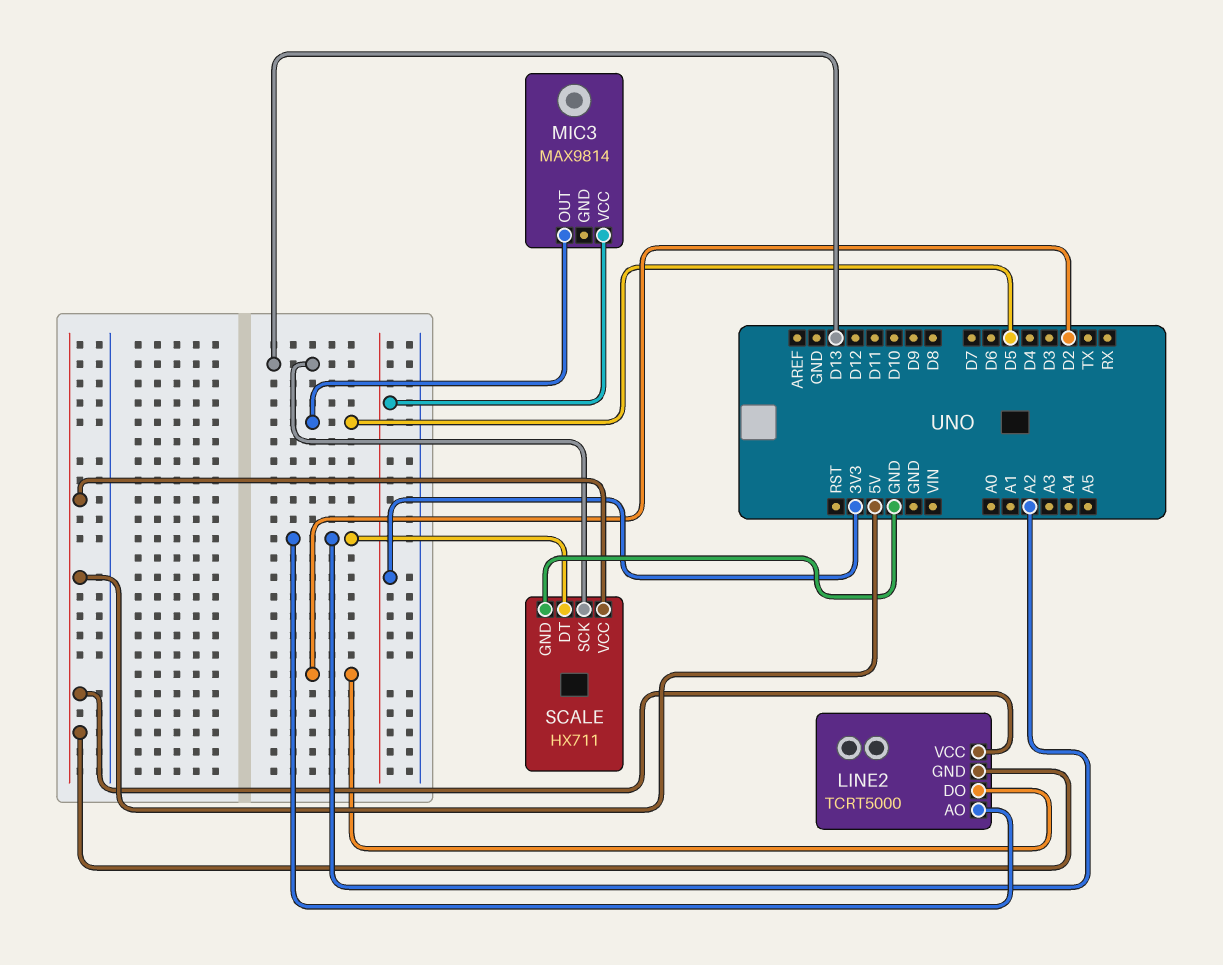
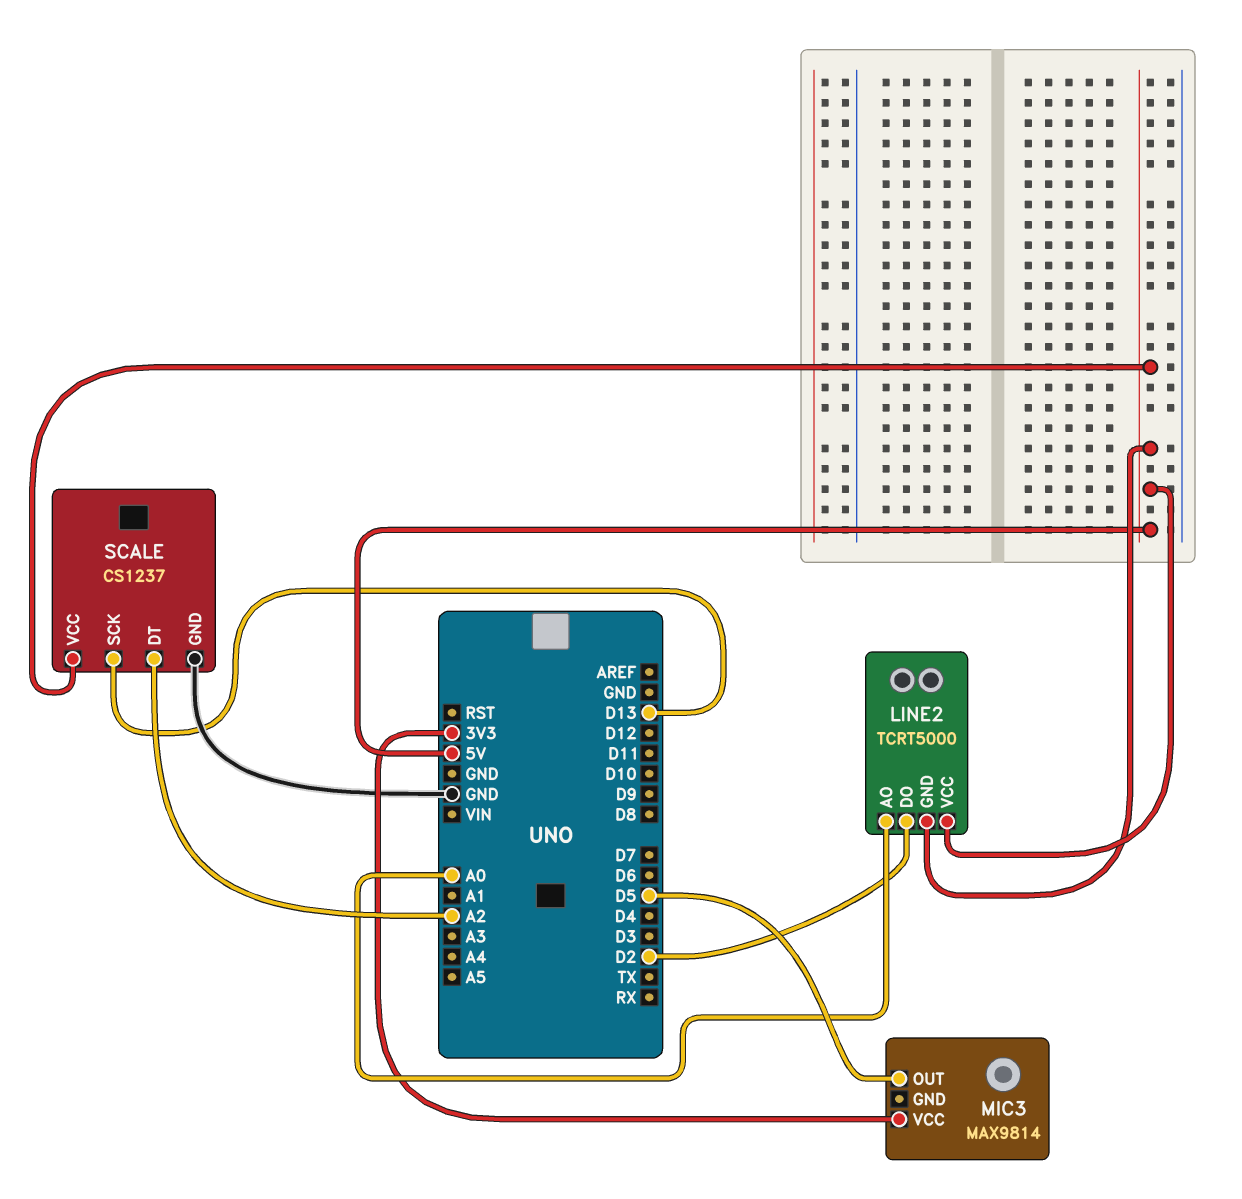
LINE2 pin AO: A2 -> A0
SCALE: HX711 -> CS1237

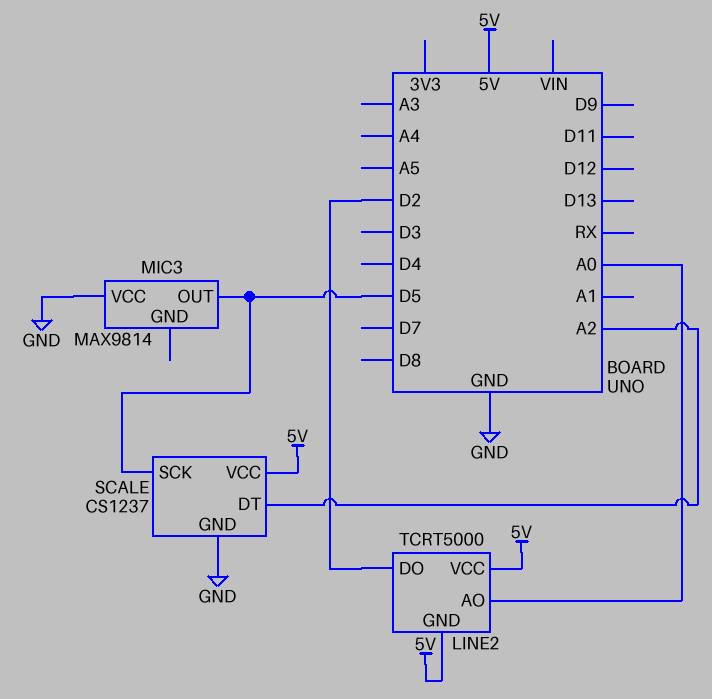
MIC3 pin VCC: 3V3 -> GND
SCALE pin SCK: D13 -> D5

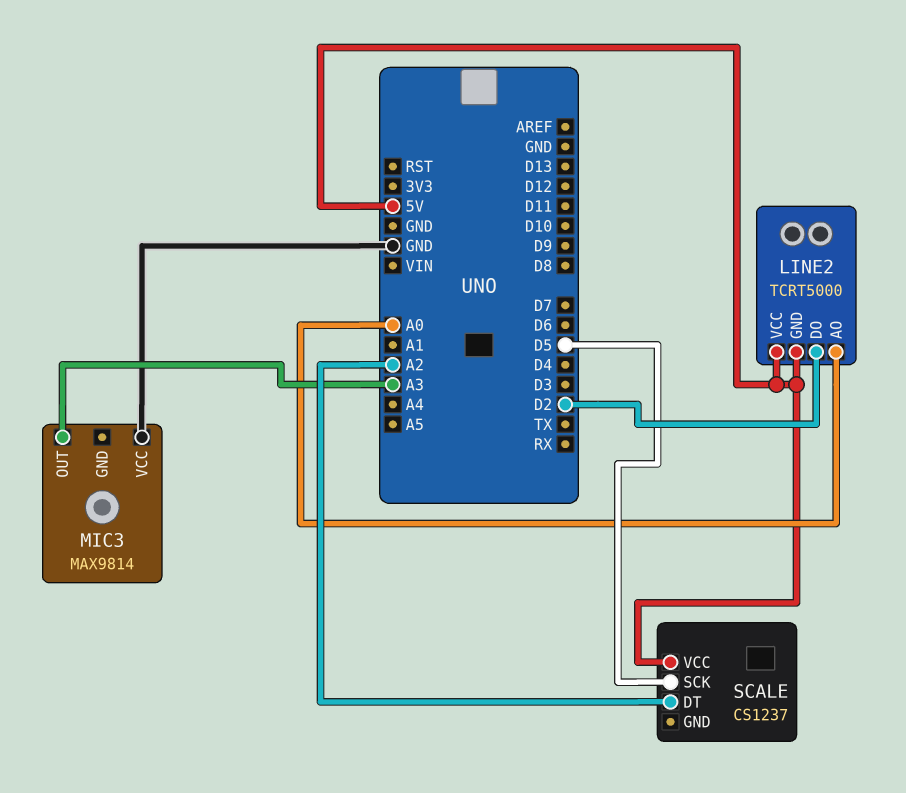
MIC3 pin OUT: D5 -> A3
SCALE pin GND: GND -> none

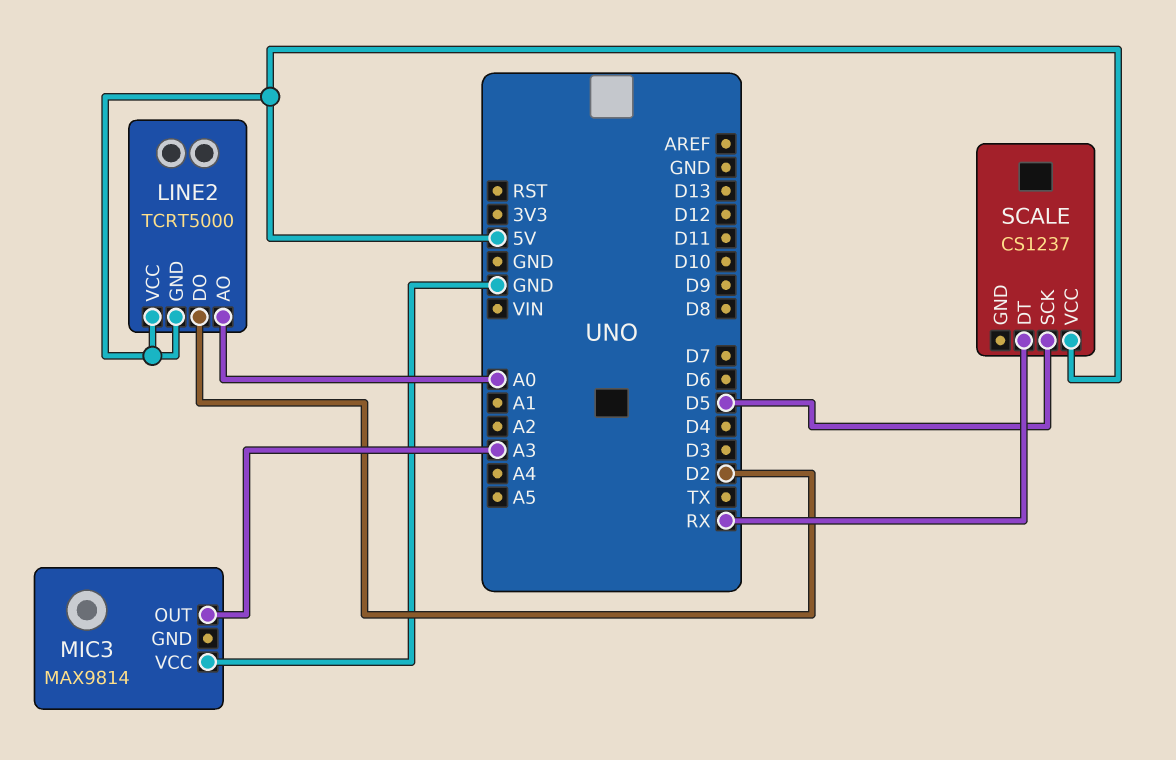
SCALE pin DT: A2 -> RX

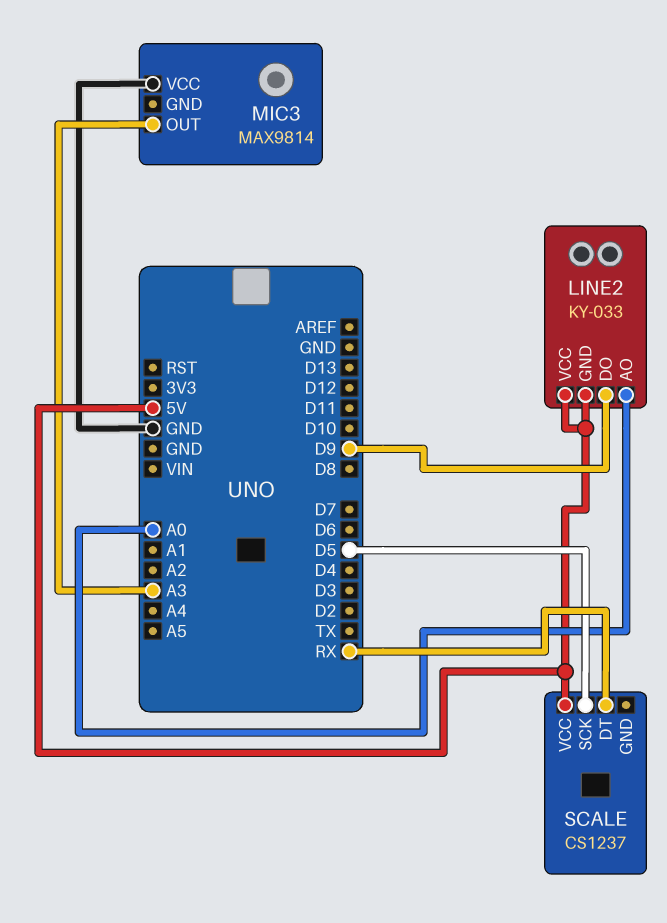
LINE2: TCRT5000 -> KY-033
LINE2 pin DO: D2 -> D9

